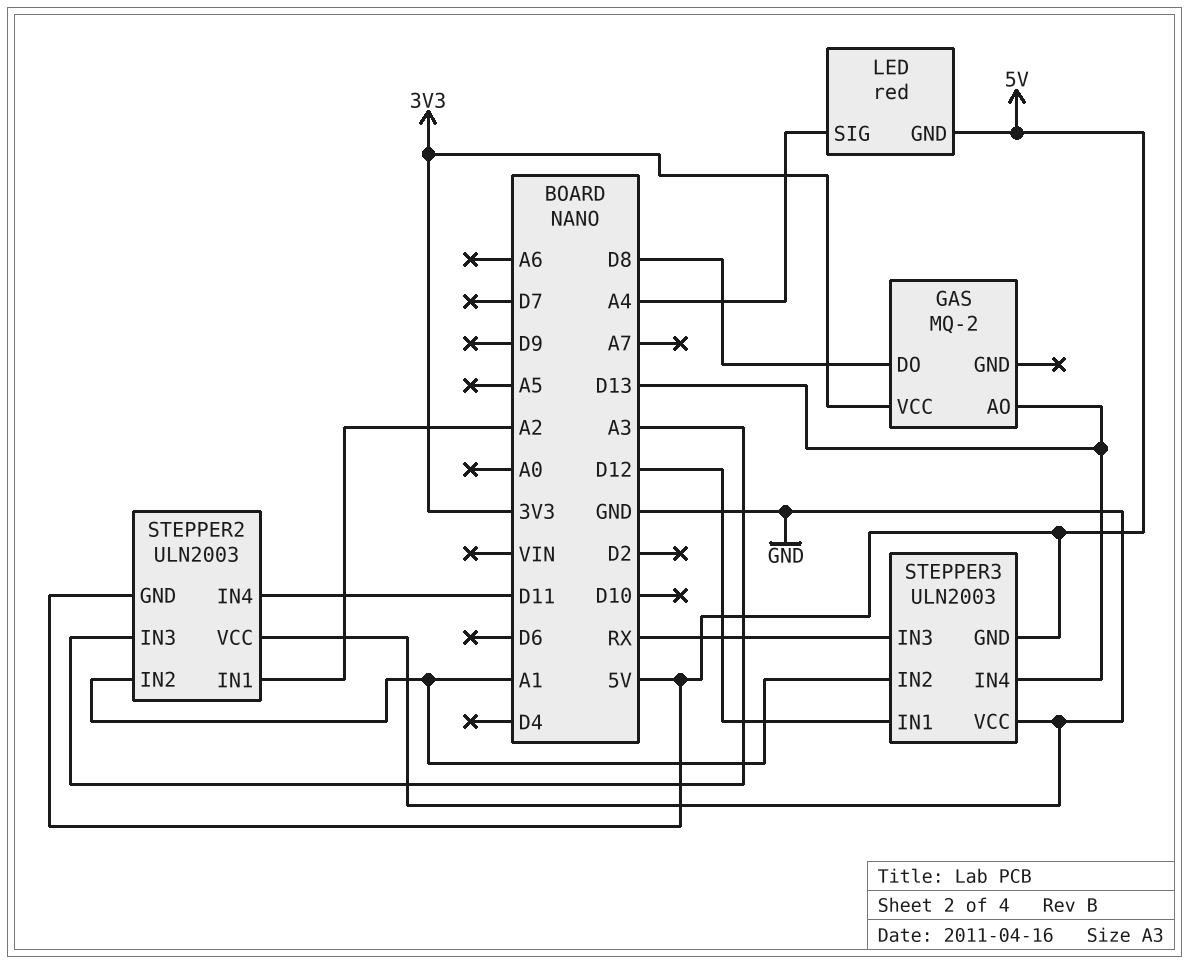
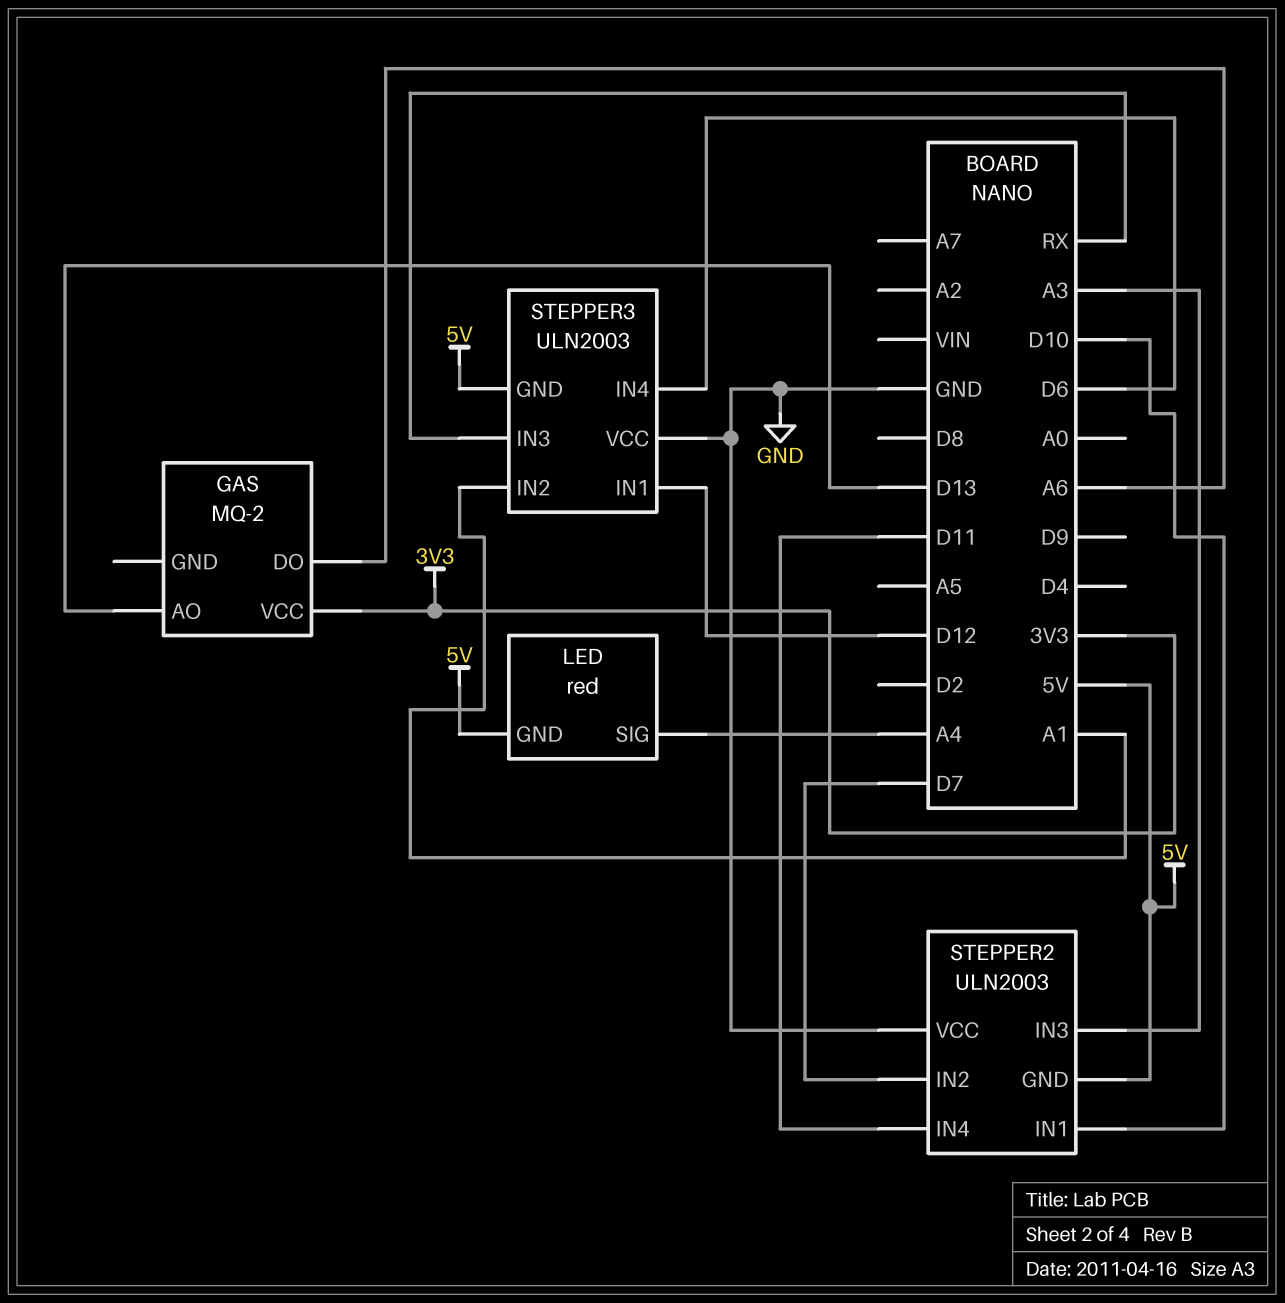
GAS pin DO: D8 -> A6
STEPPER2 pin IN1: A2 -> D10
STEPPER2 pin IN2: A1 -> D7
STEPPER3 pin IN4: D13 -> D6

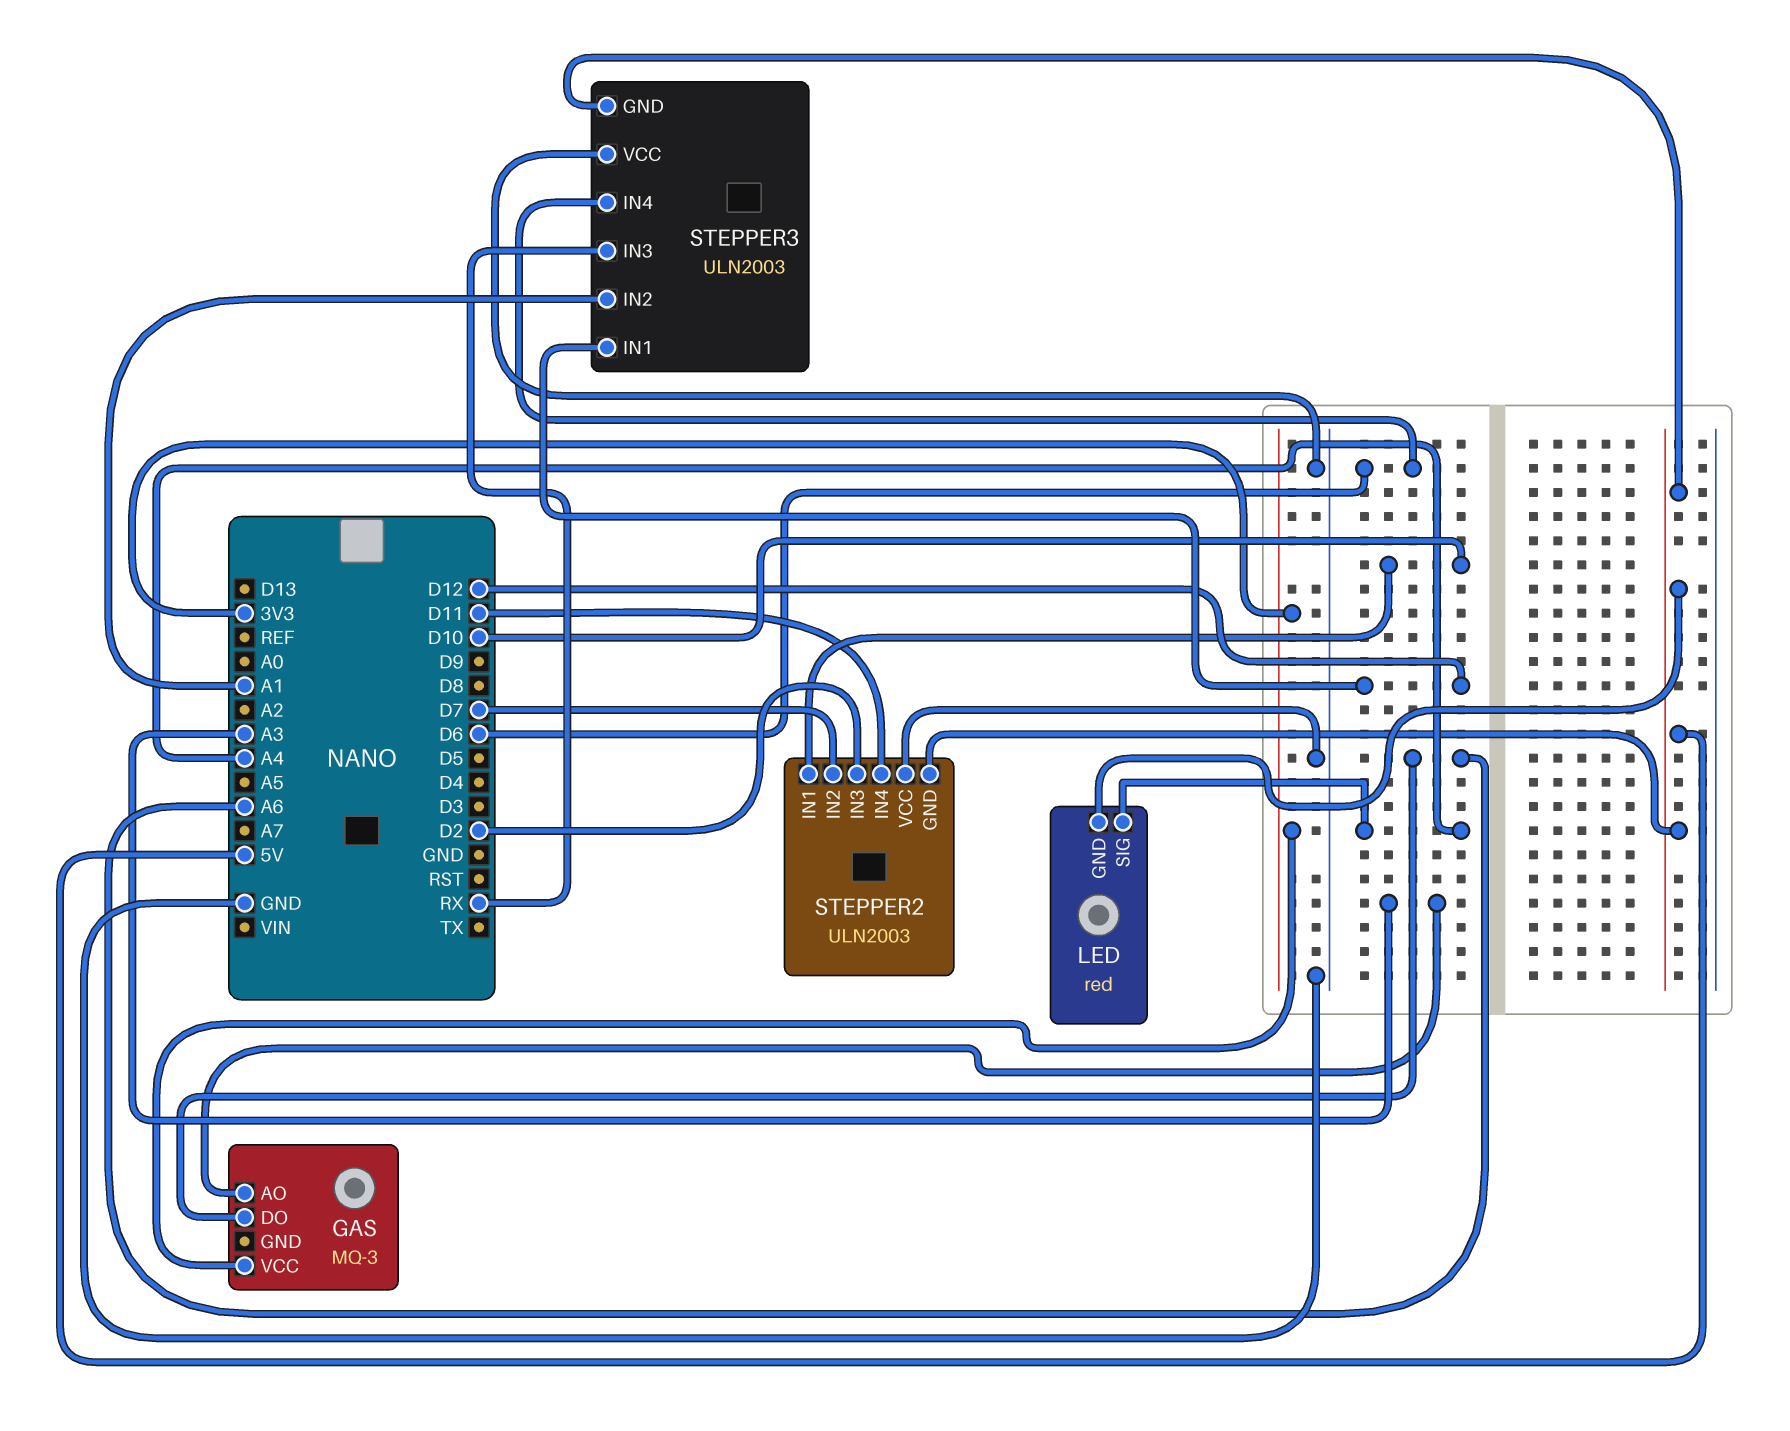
GAS: MQ-2 -> MQ-3
GAS pin AO: D13 -> A3
STEPPER2 pin IN3: A3 -> D2

